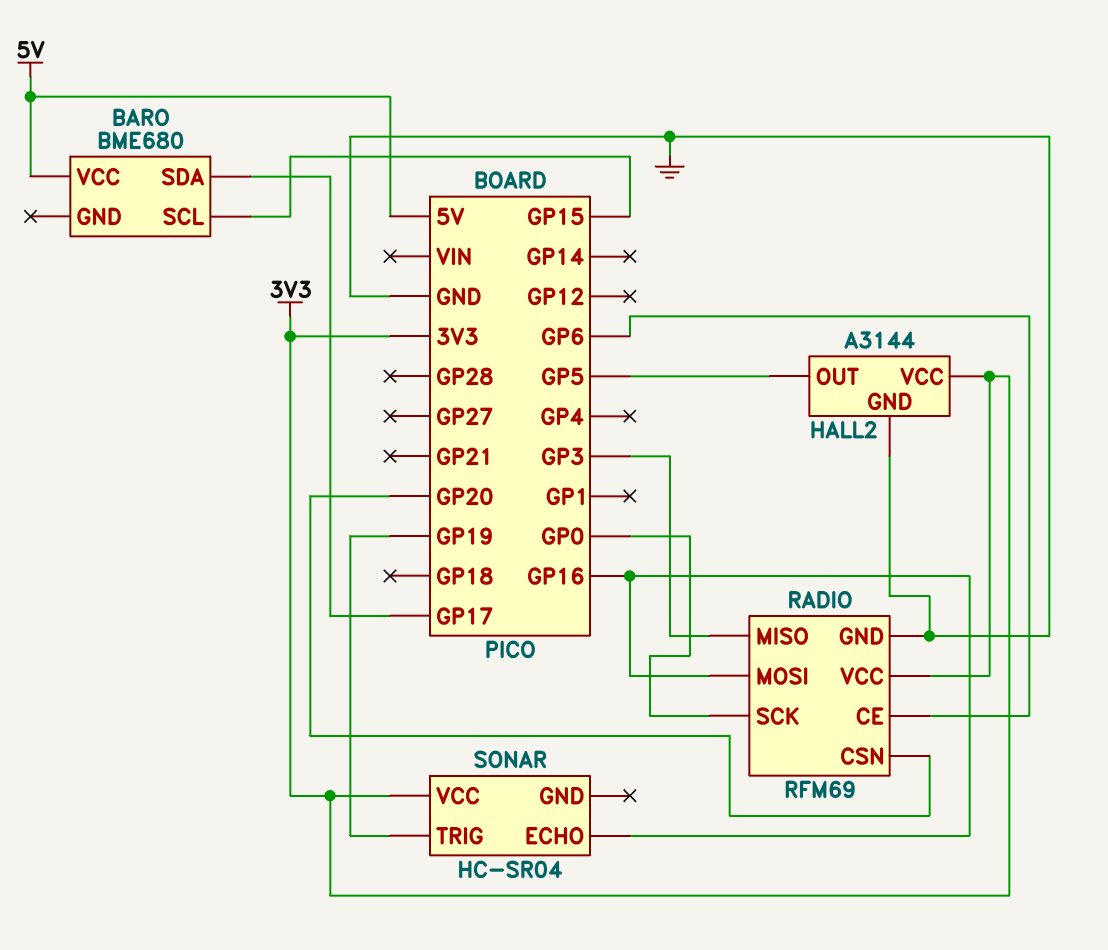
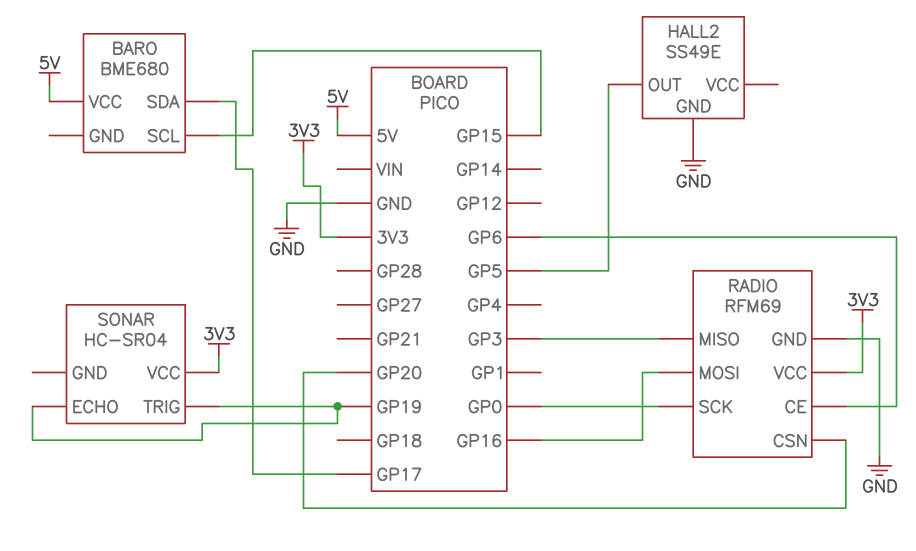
HALL2: A3144 -> SS49E
HALL2 pin VCC: 3V3 -> none
SONAR pin ECHO: GP16 -> GP19

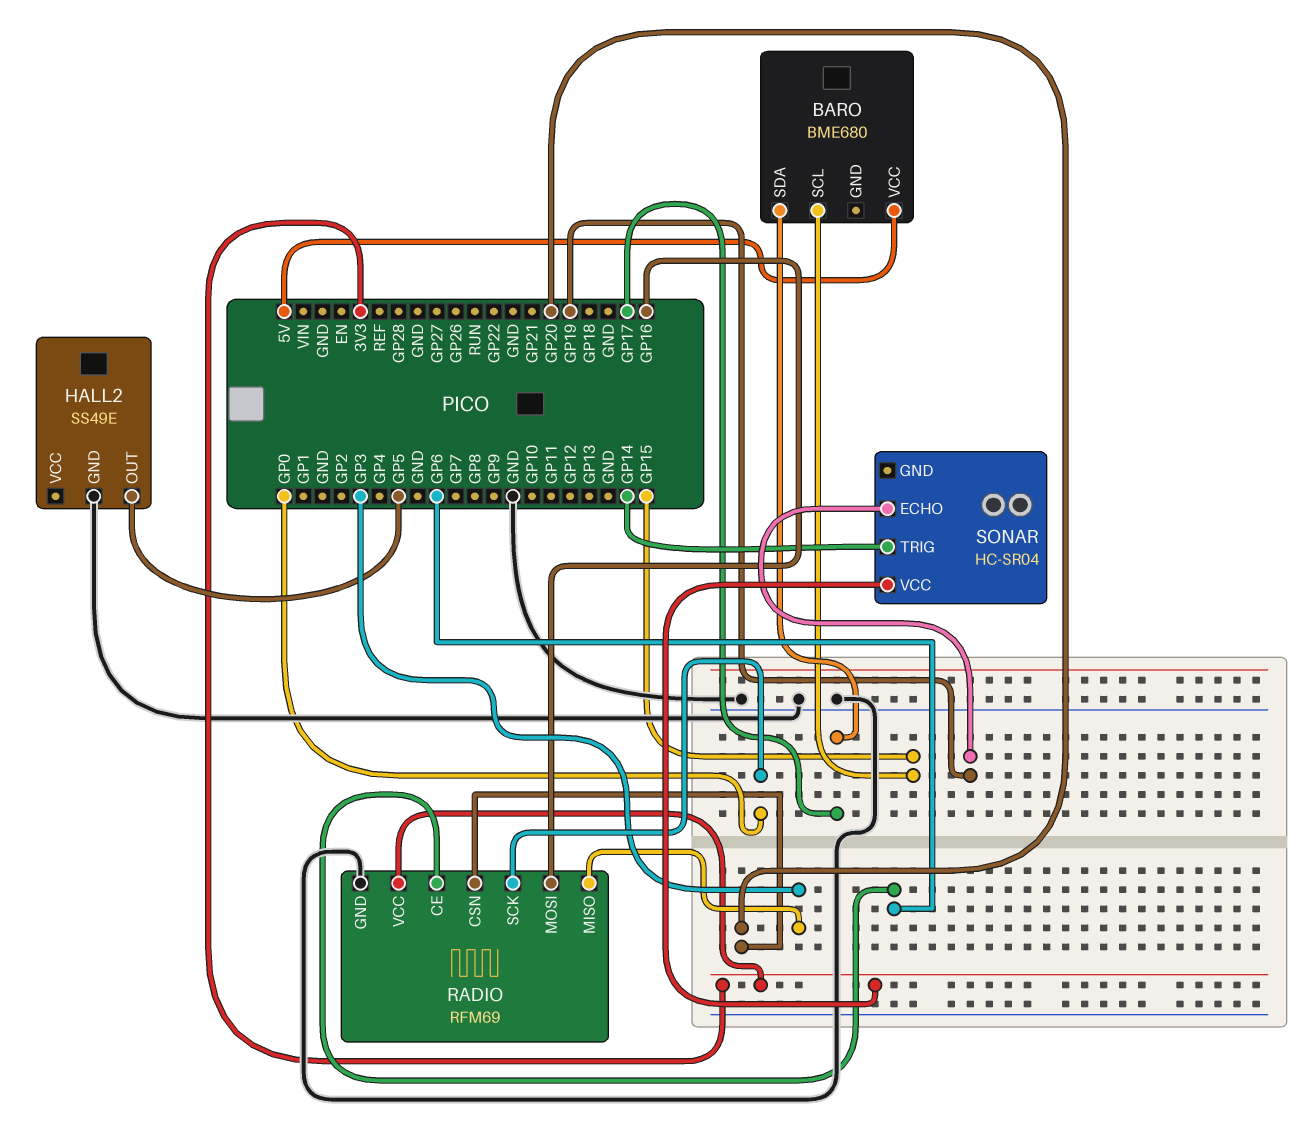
SONAR pin TRIG: GP19 -> GP14

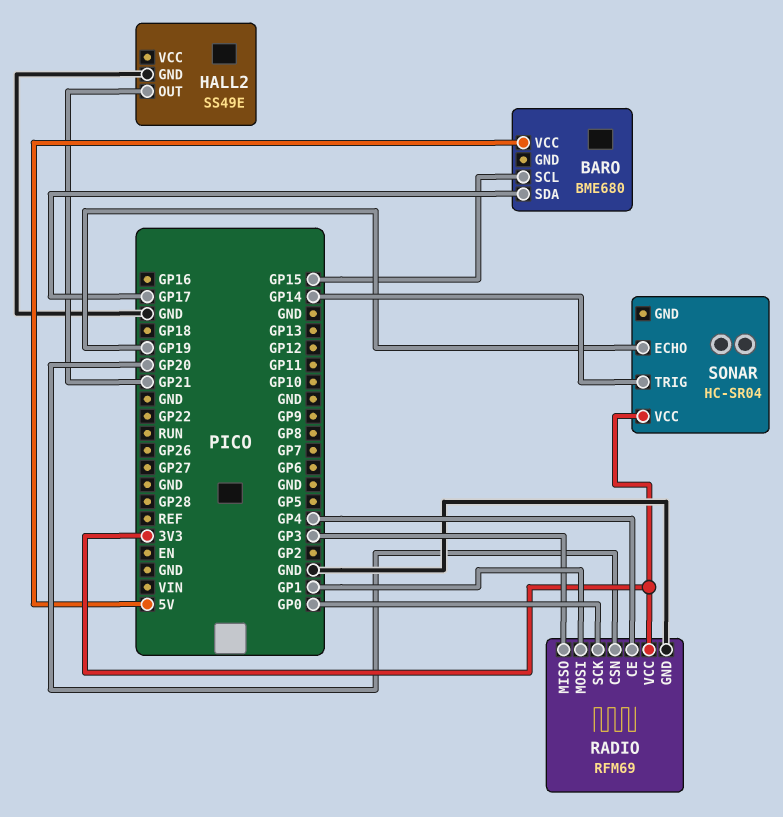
HALL2 pin OUT: GP5 -> GP21
RADIO pin CE: GP6 -> GP4
RADIO pin MOSI: GP16 -> GP1

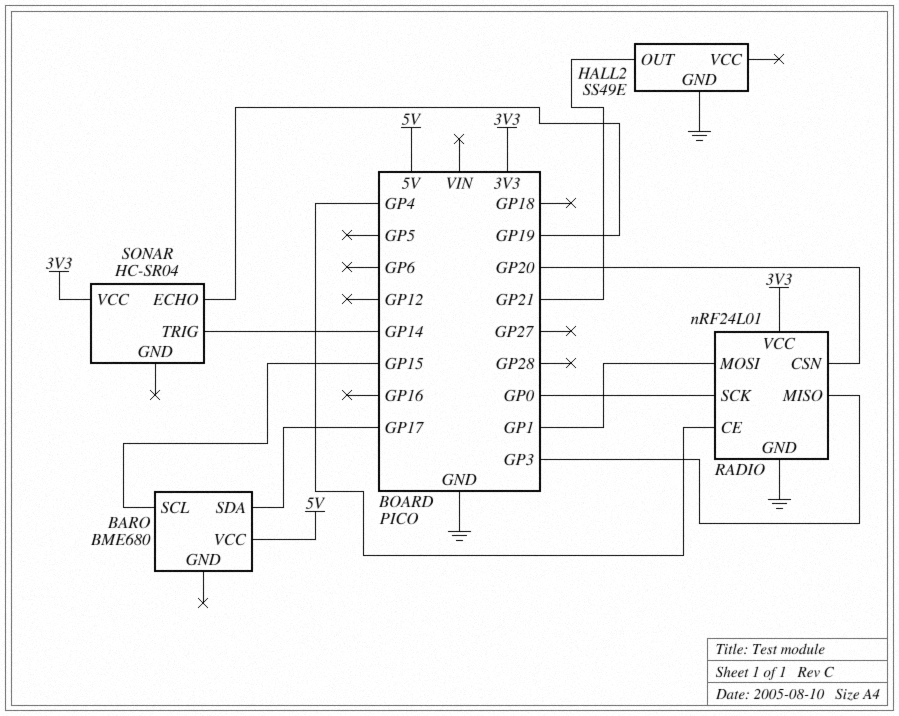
RADIO: RFM69 -> nRF24L01

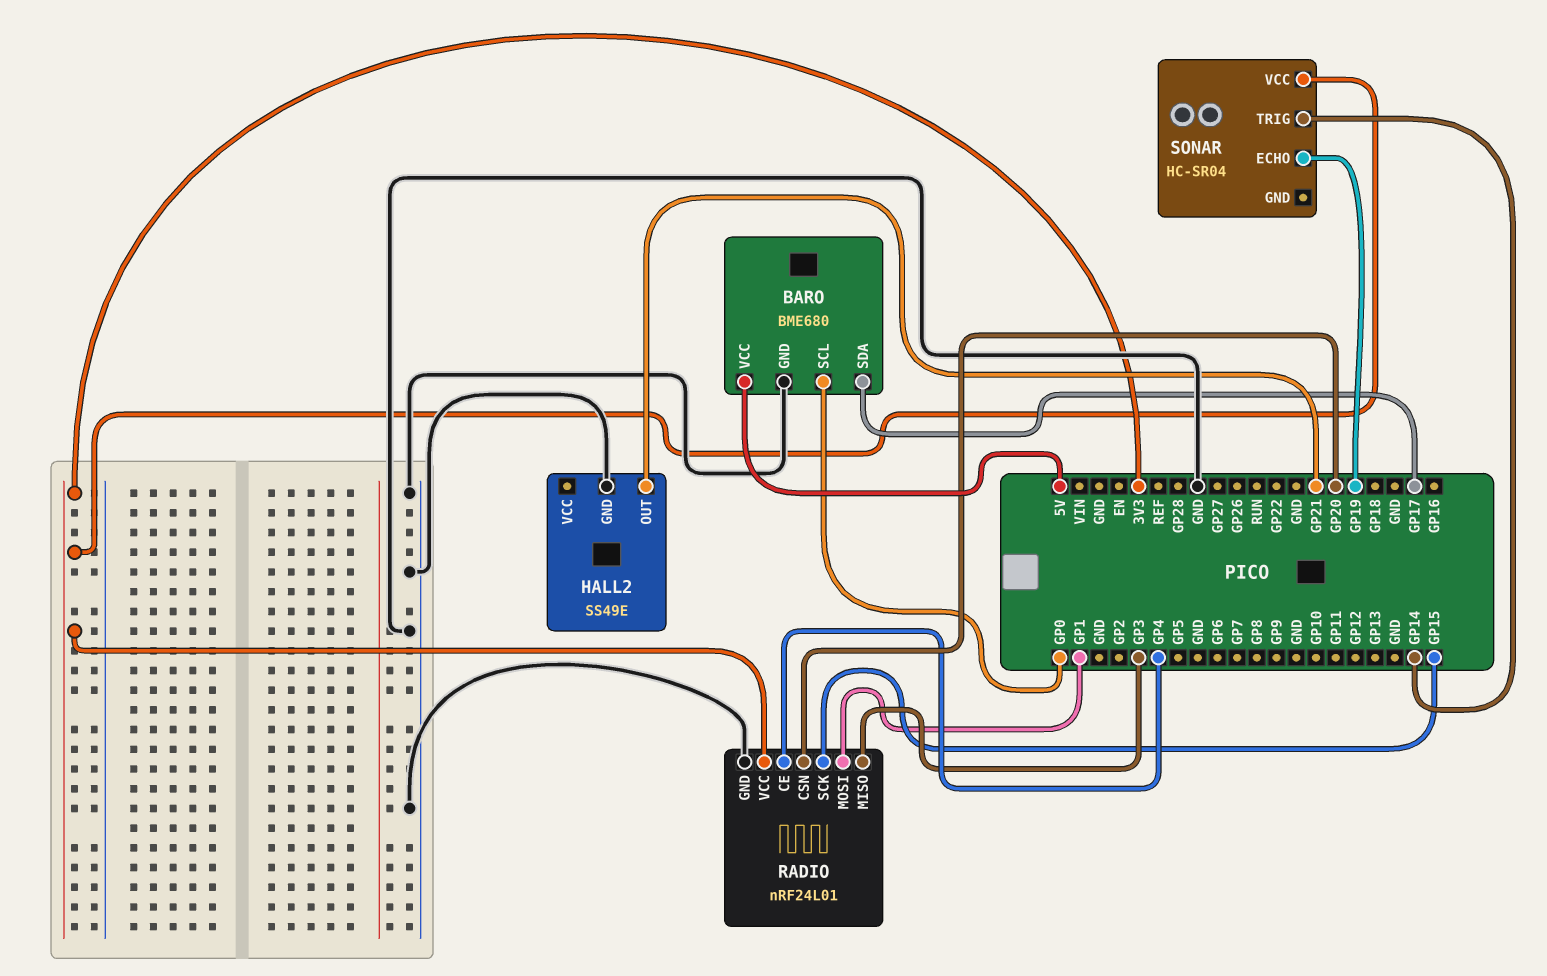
BARO pin GND: none -> GND
BARO pin SCL: GP15 -> GP0
RADIO pin SCK: GP0 -> GP15

